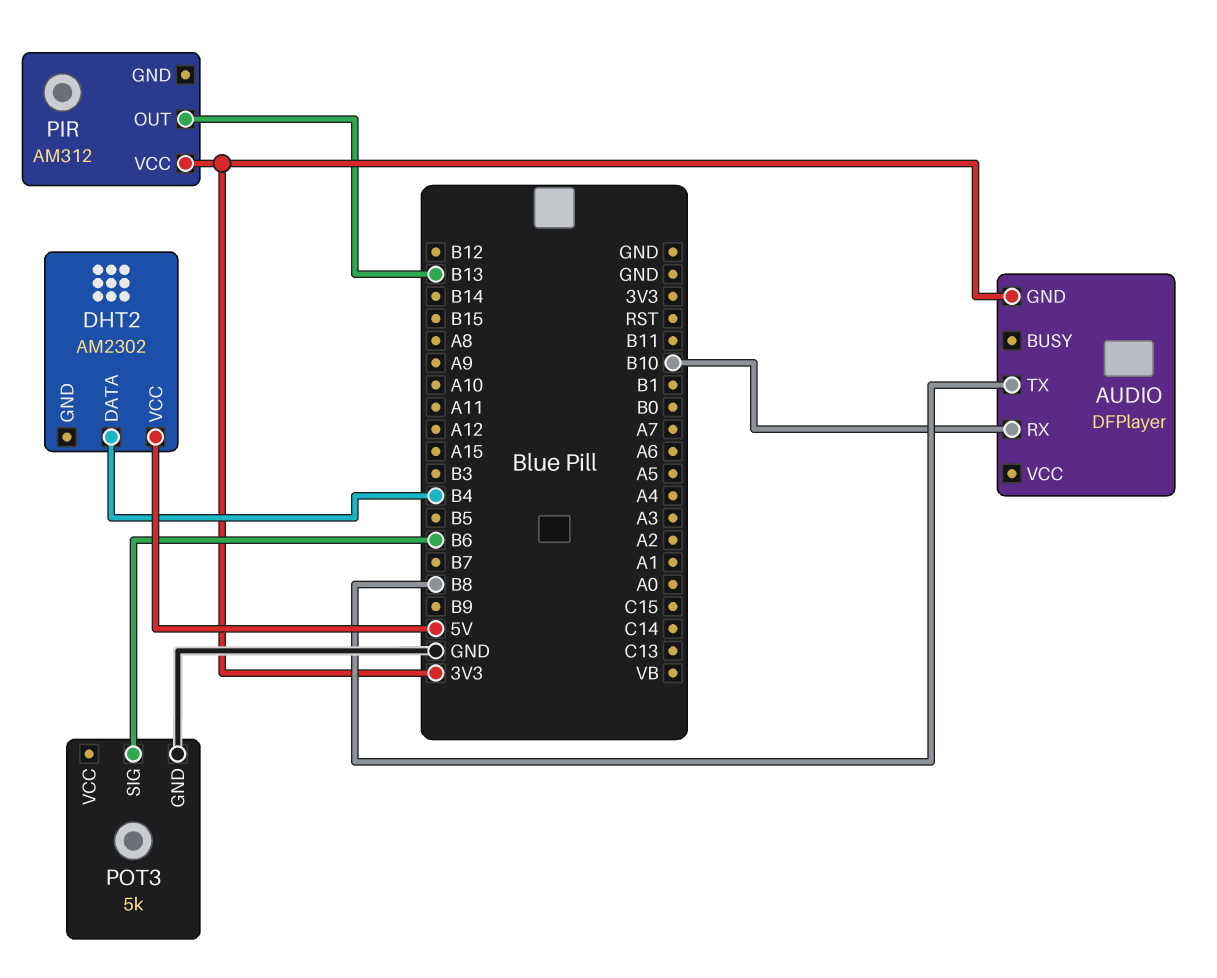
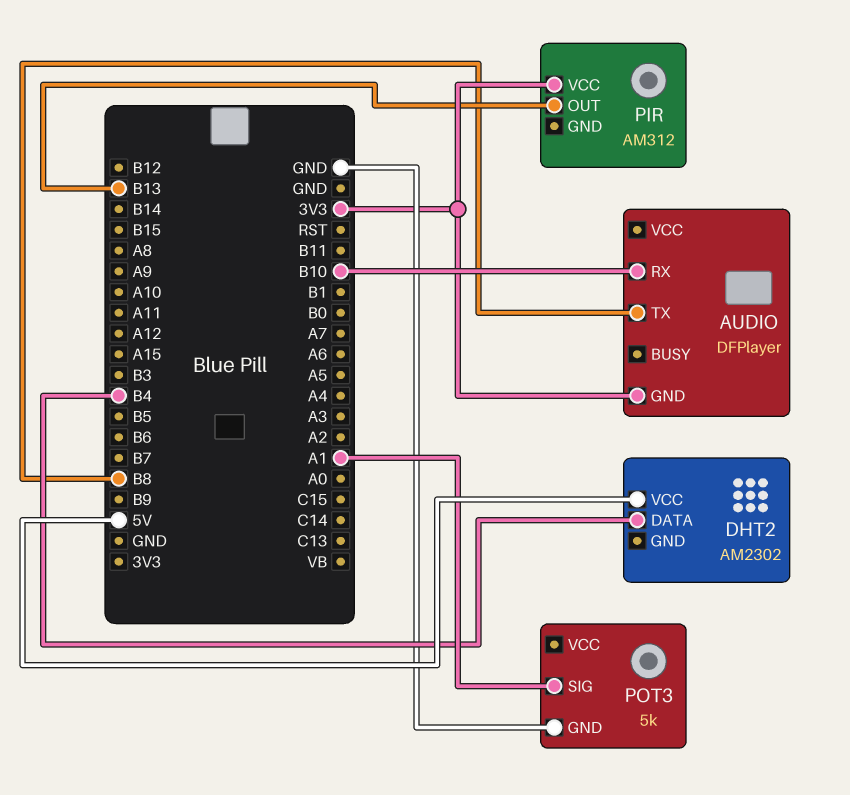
POT3 pin SIG: B6 -> A1

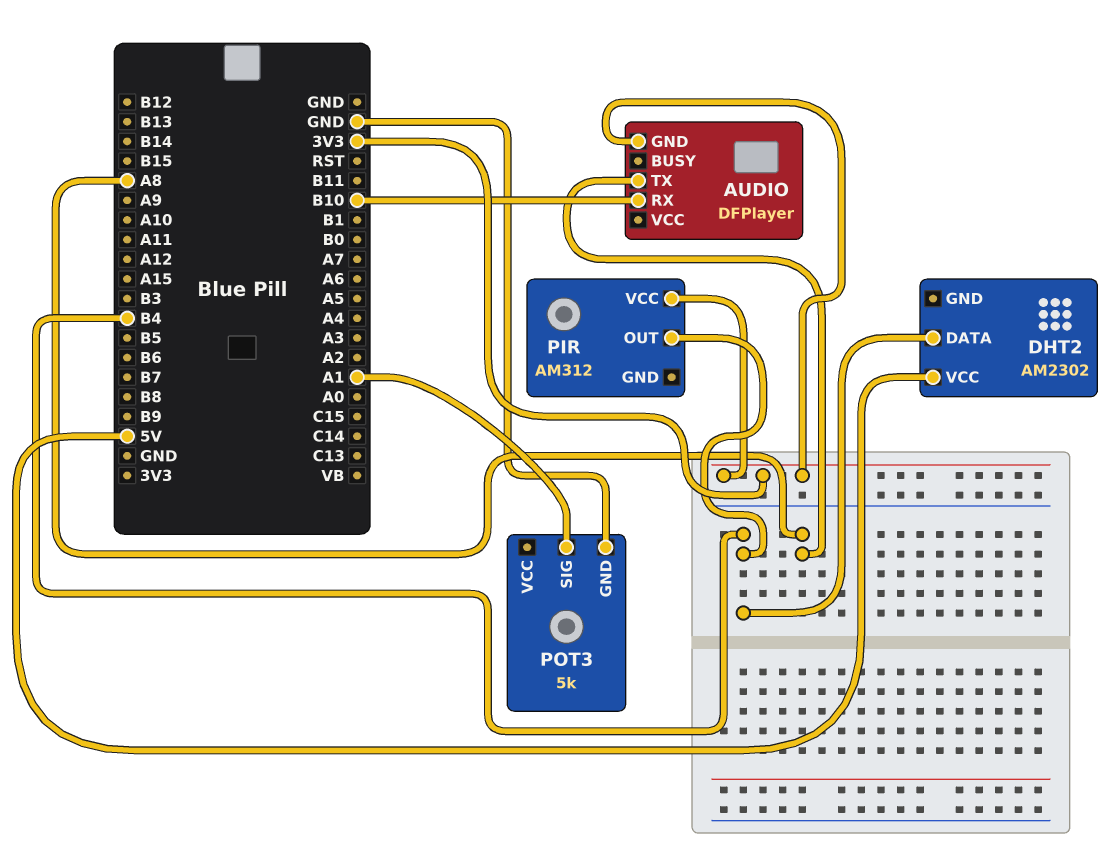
AUDIO pin TX: B8 -> A8
PIR pin OUT: B13 -> B4

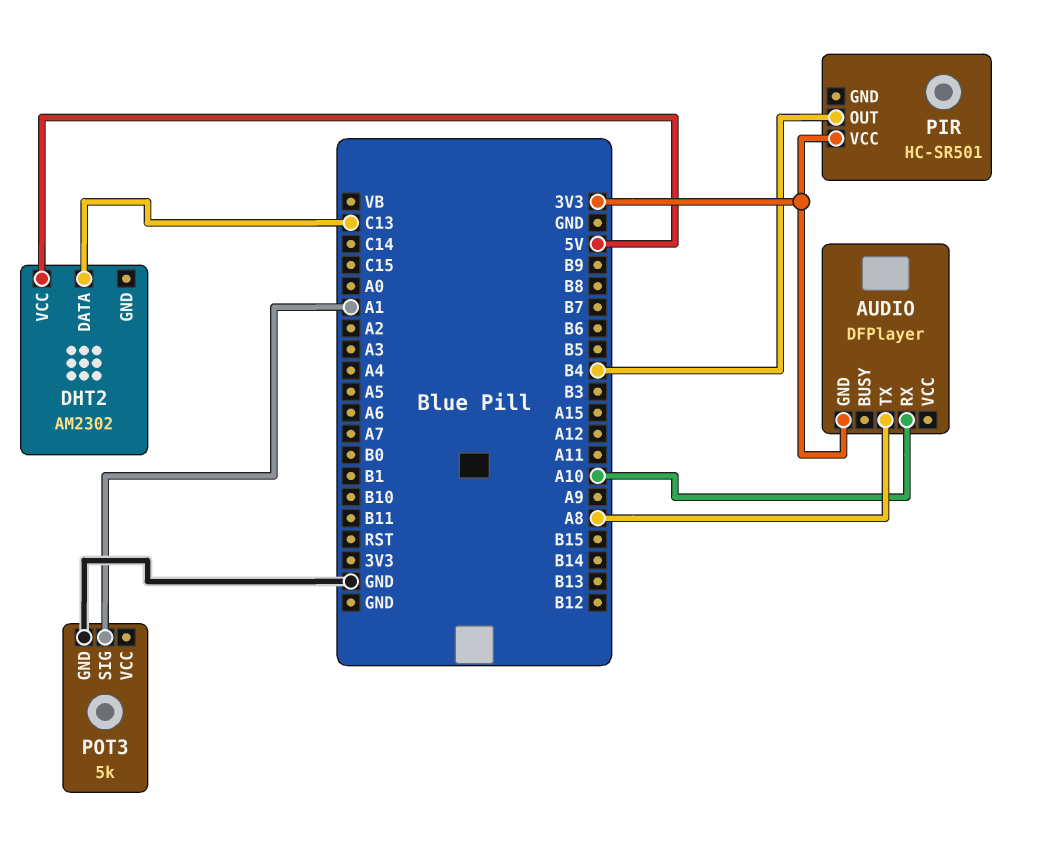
AUDIO pin RX: B10 -> A10
DHT2 pin DATA: B4 -> C13
PIR: AM312 -> HC-SR501

